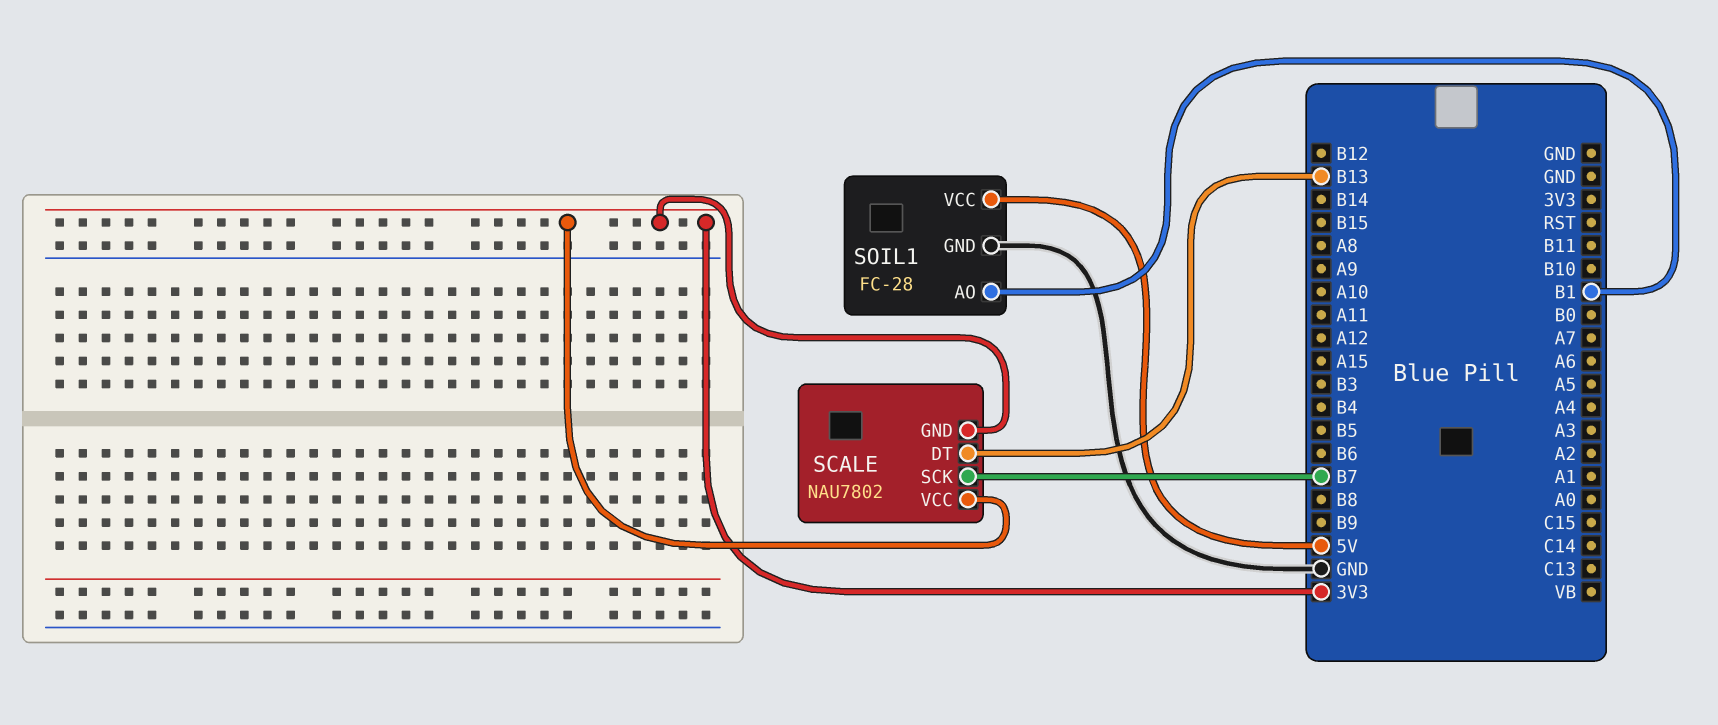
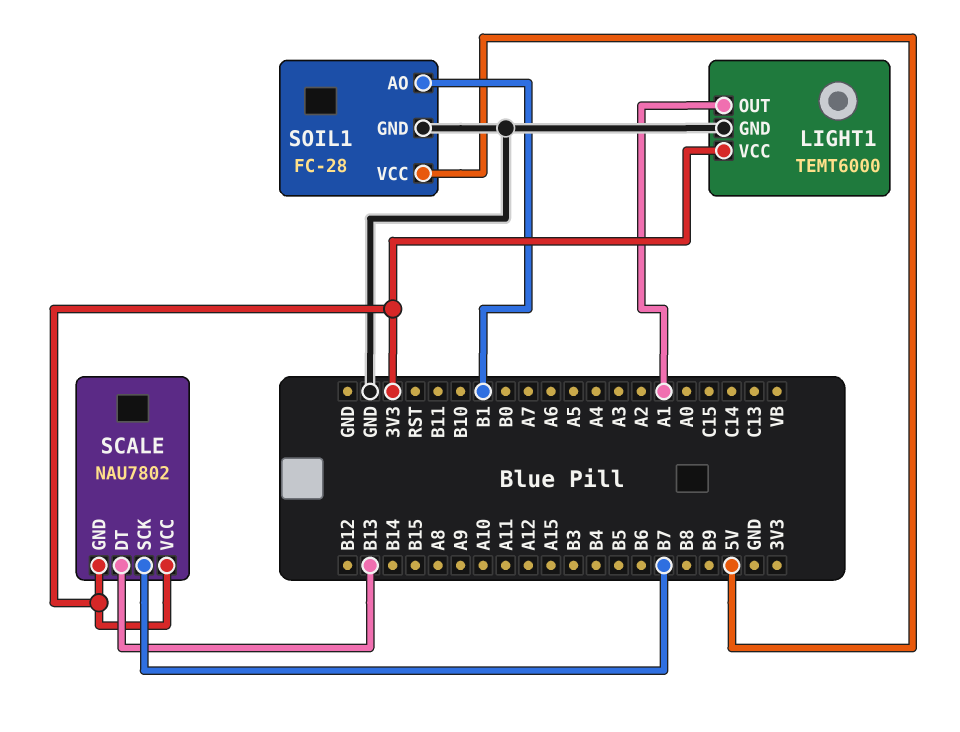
LIGHT1: none -> TEMT6000
LIGHT1 pin GND: none -> GND
LIGHT1 pin OUT: none -> A1
LIGHT1 pin VCC: none -> 3V3

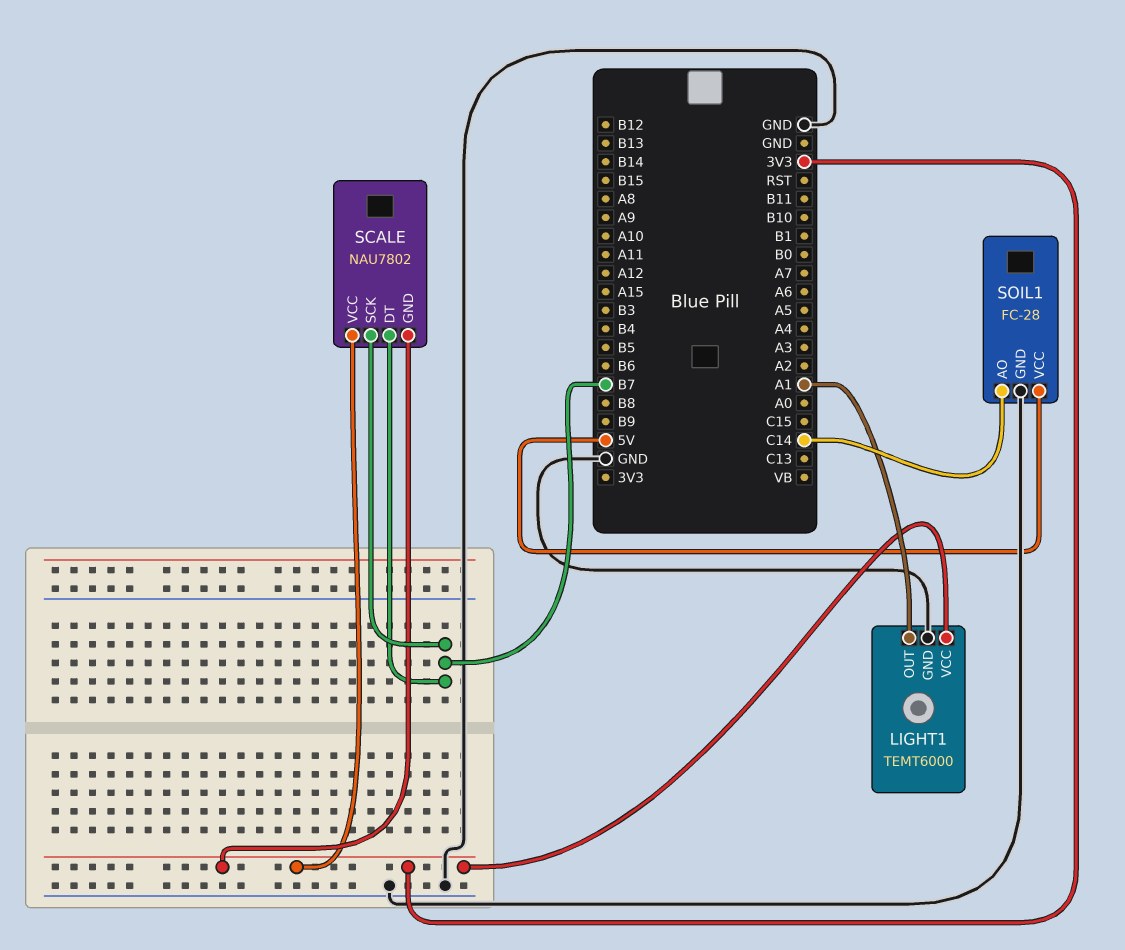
SCALE pin DT: B13 -> B7
SOIL1 pin AO: B1 -> C14

